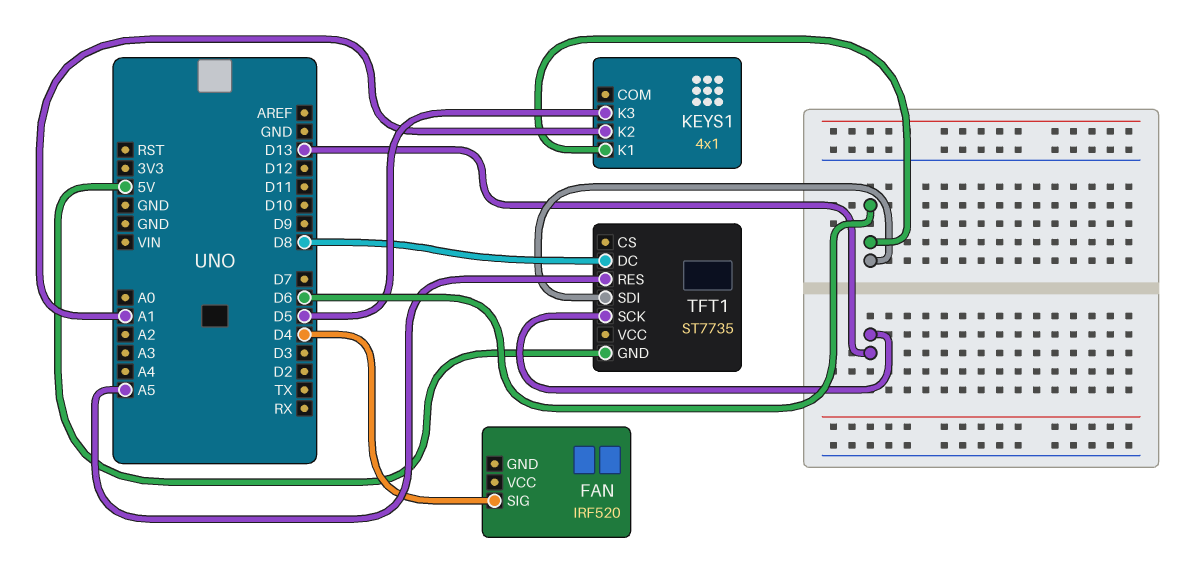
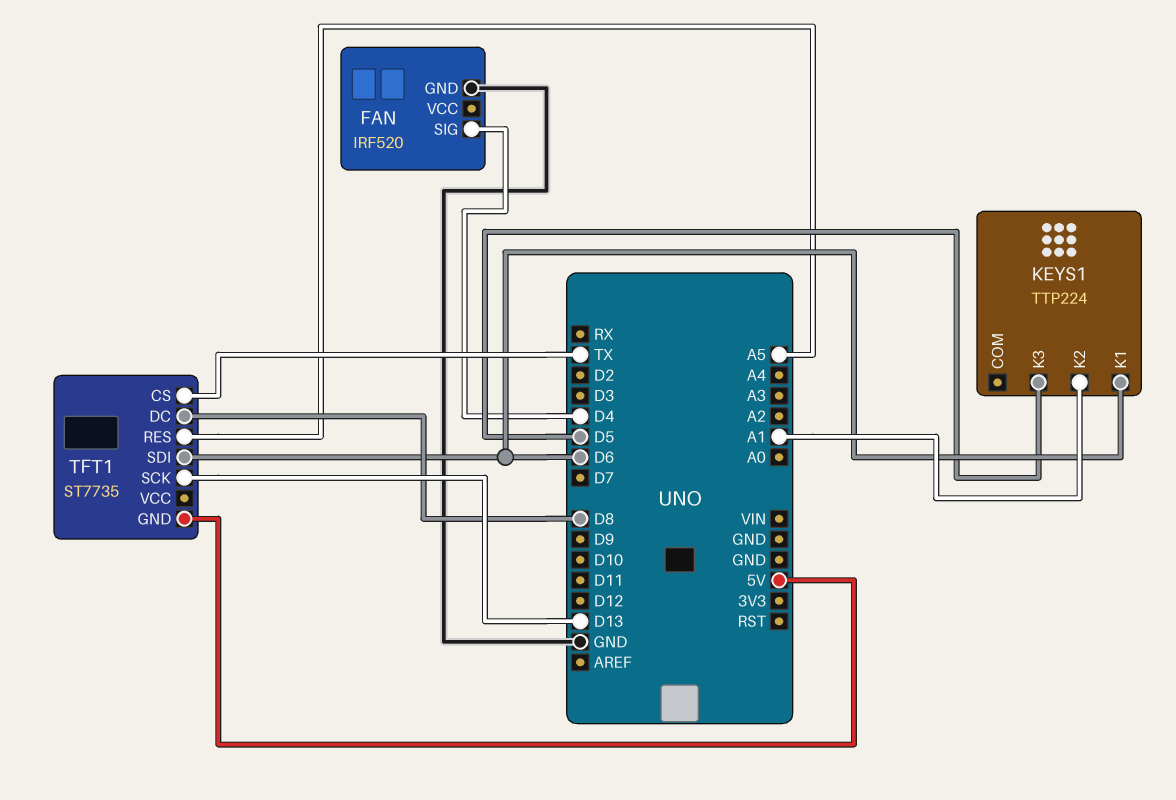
FAN pin GND: none -> GND
KEYS1: 4x1 -> TTP224
TFT1 pin CS: none -> TX

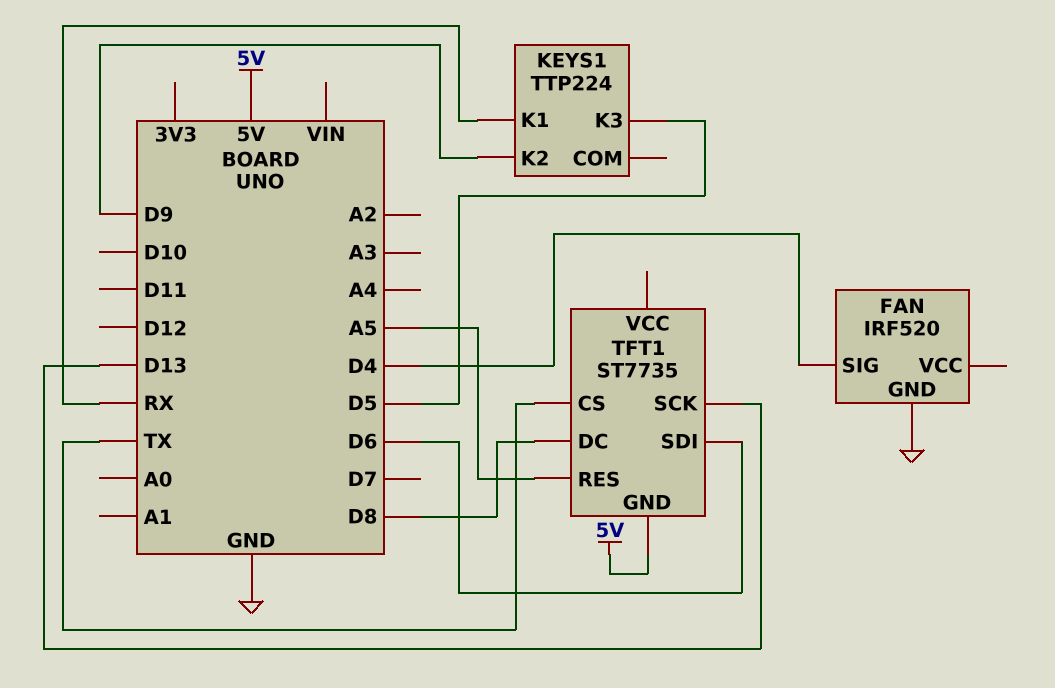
KEYS1 pin K1: D6 -> RX
KEYS1 pin K2: A1 -> D9

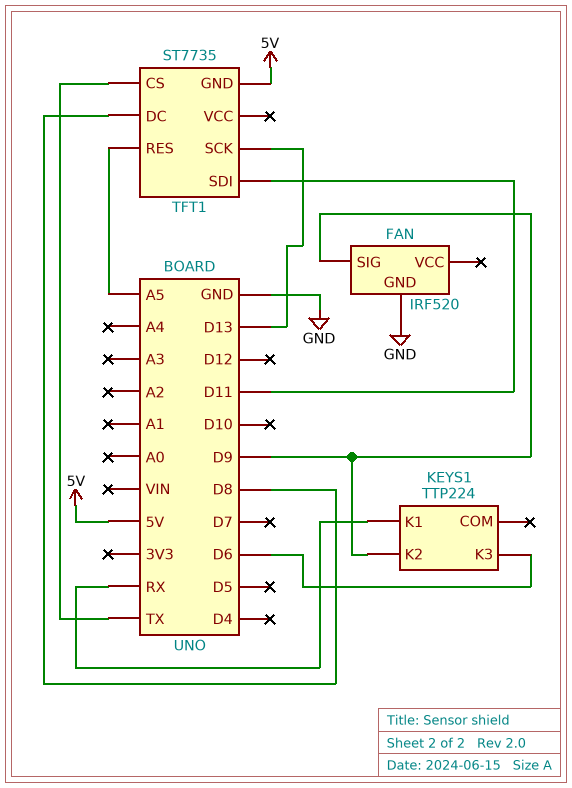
FAN pin SIG: D4 -> D9
KEYS1 pin K3: D5 -> D6
TFT1 pin SDI: D6 -> D11

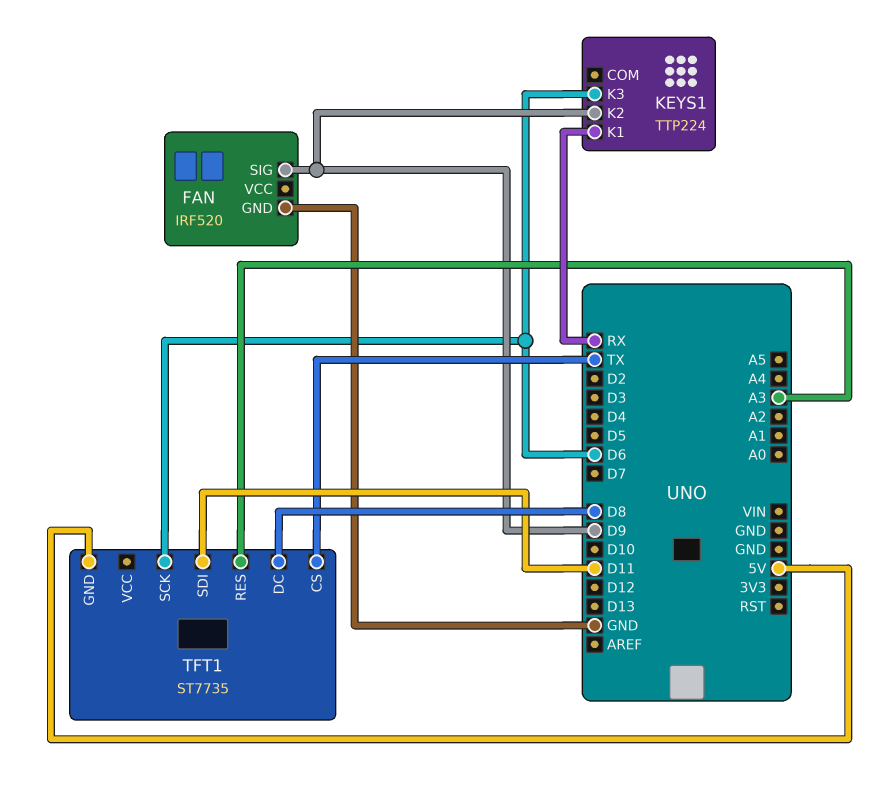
TFT1 pin RES: A5 -> A3
TFT1 pin SCK: D13 -> D6

